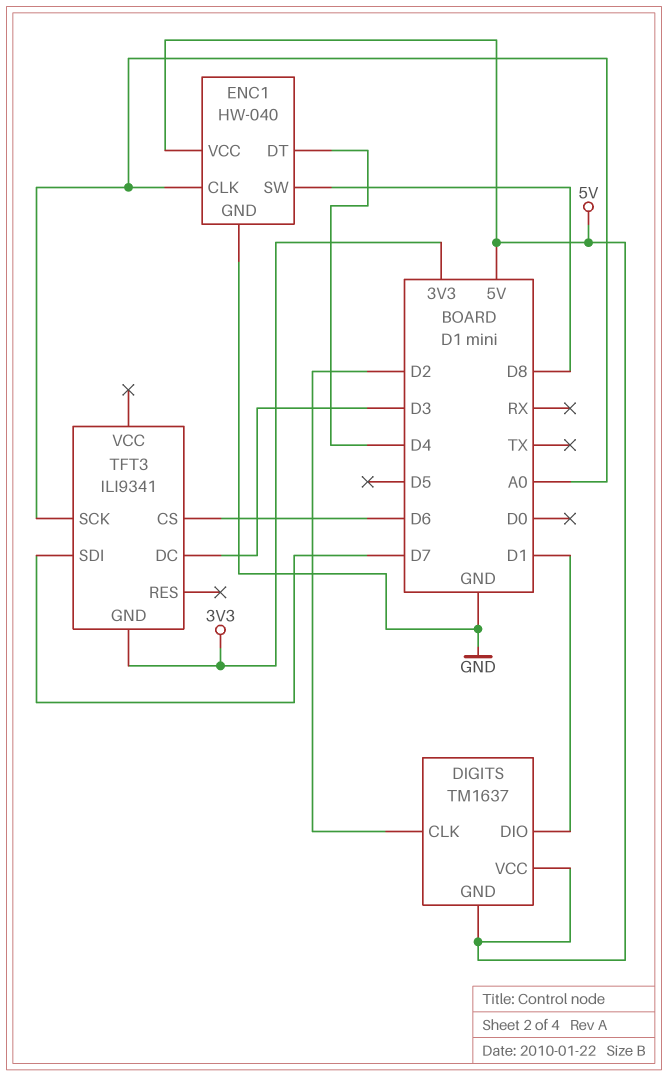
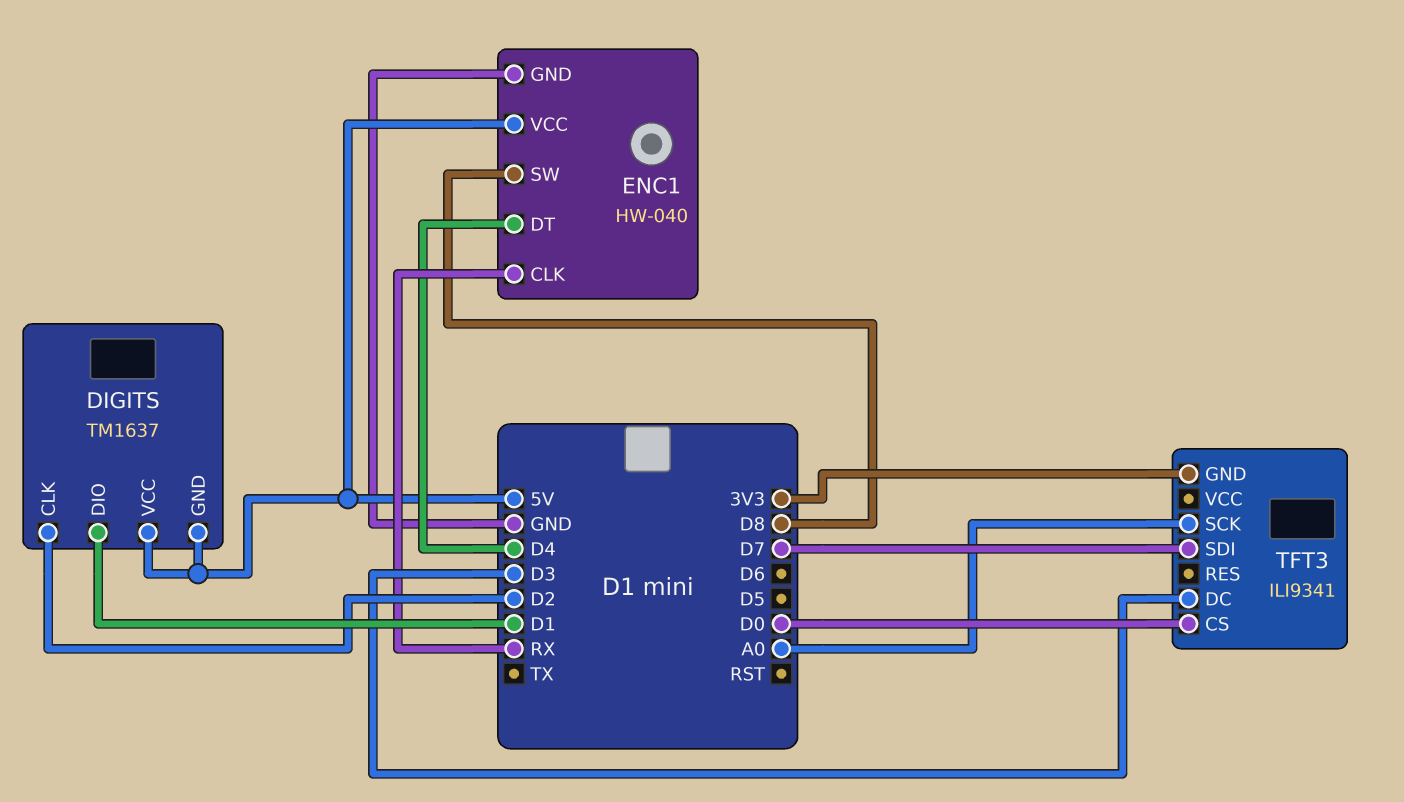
ENC1 pin CLK: A0 -> RX
TFT3 pin CS: D6 -> D0

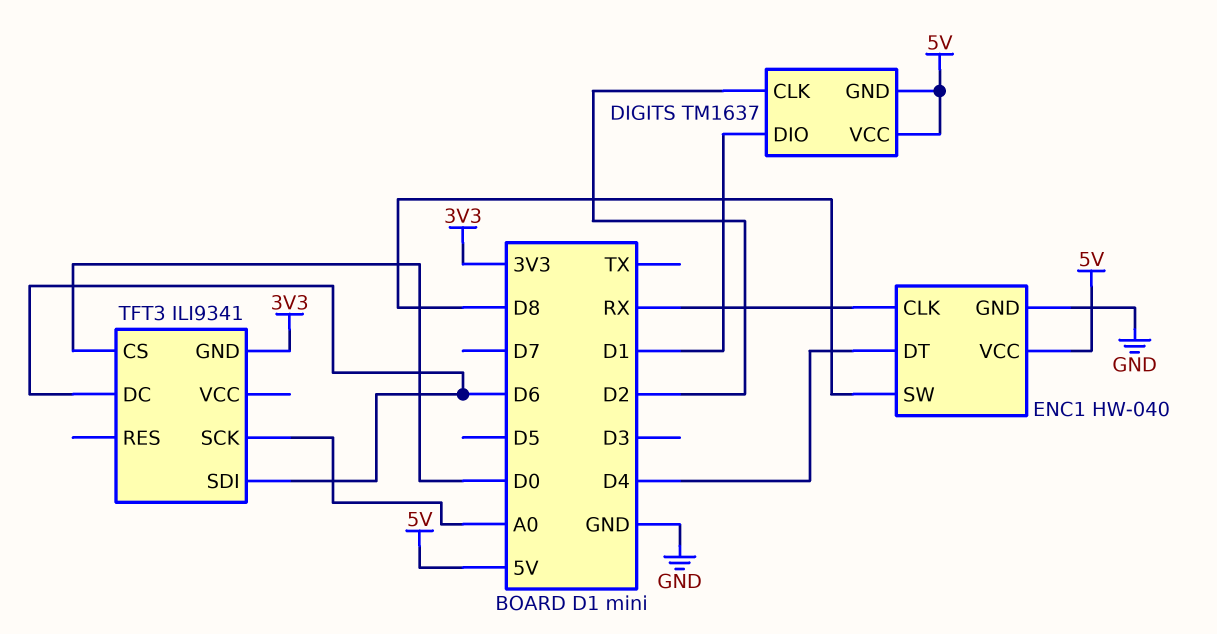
TFT3 pin DC: D3 -> D6
TFT3 pin SDI: D7 -> D6

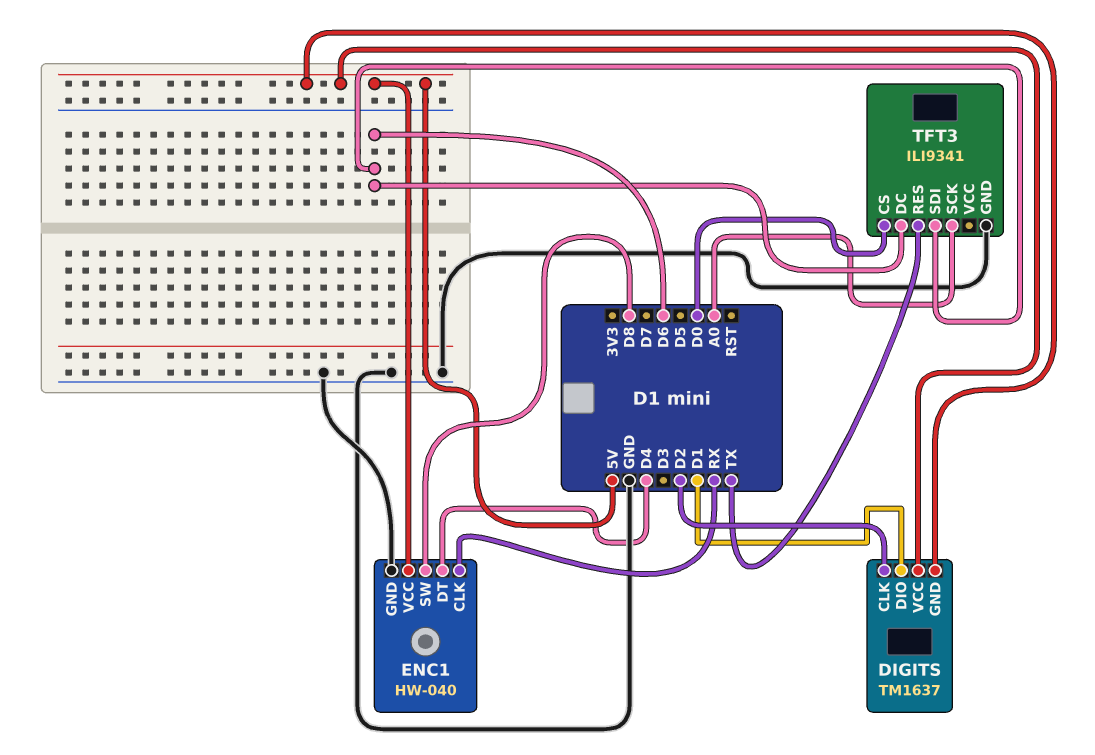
TFT3 pin GND: 3V3 -> GND
TFT3 pin RES: none -> TX

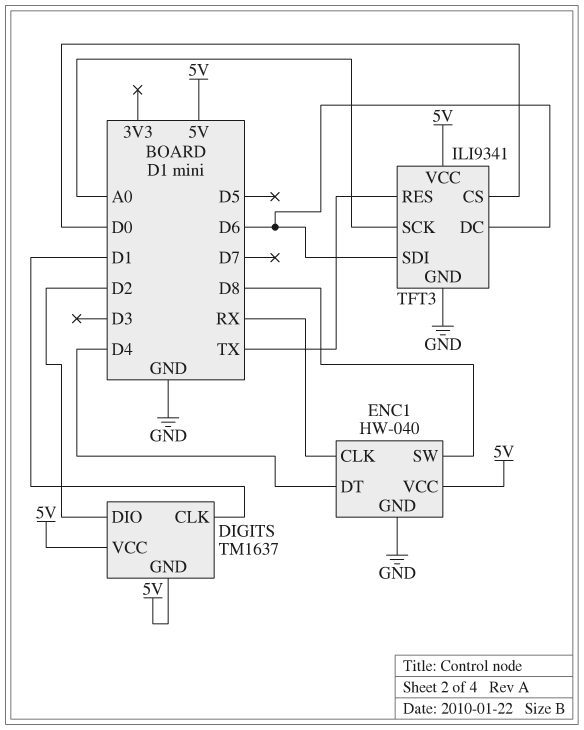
DIGITS pin CLK: D2 -> D1
DIGITS pin DIO: D1 -> D2
TFT3 pin VCC: none -> 5V

